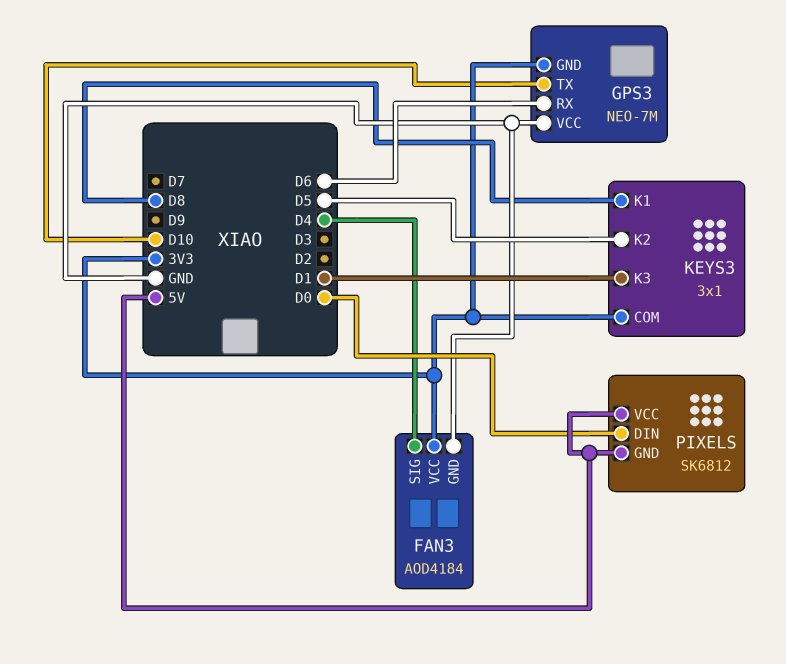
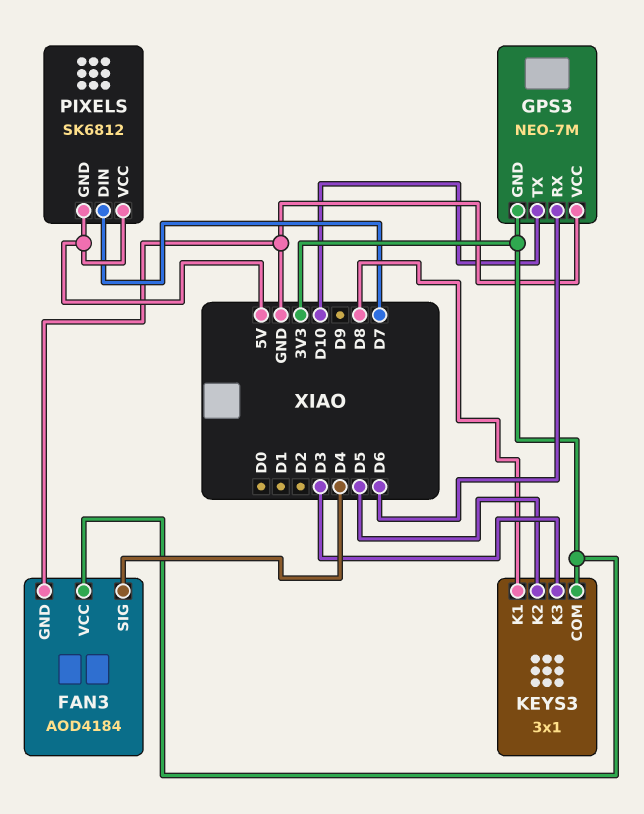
KEYS3 pin K3: D1 -> D3
PIXELS pin DIN: D0 -> D7

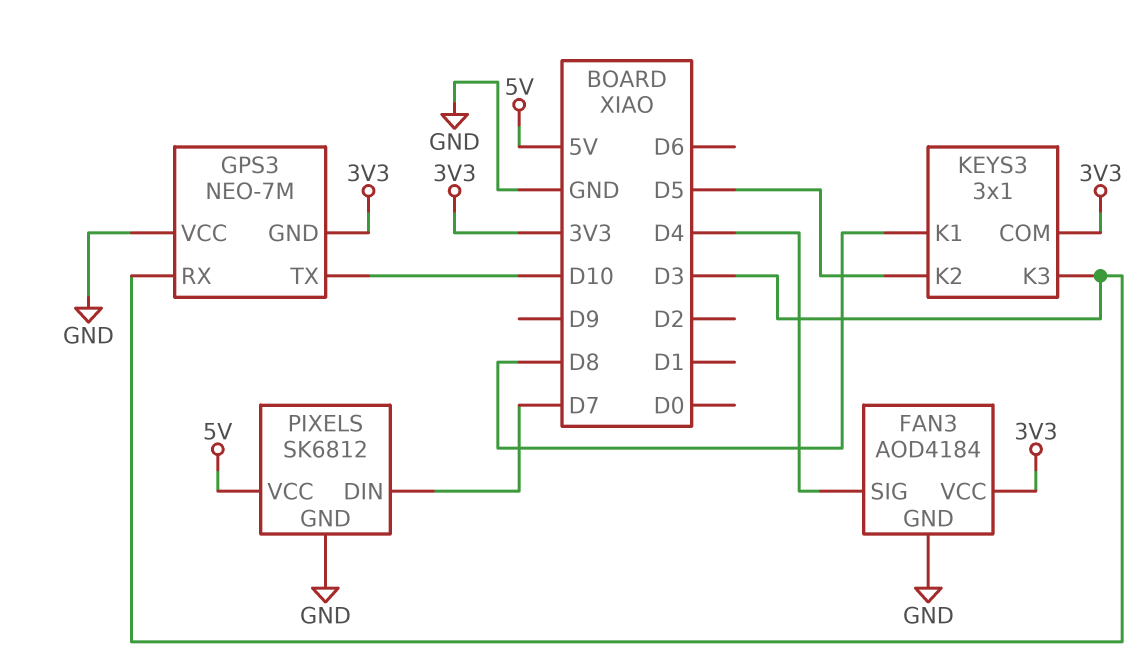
GPS3 pin RX: D6 -> D3
PIXELS pin GND: 5V -> GND

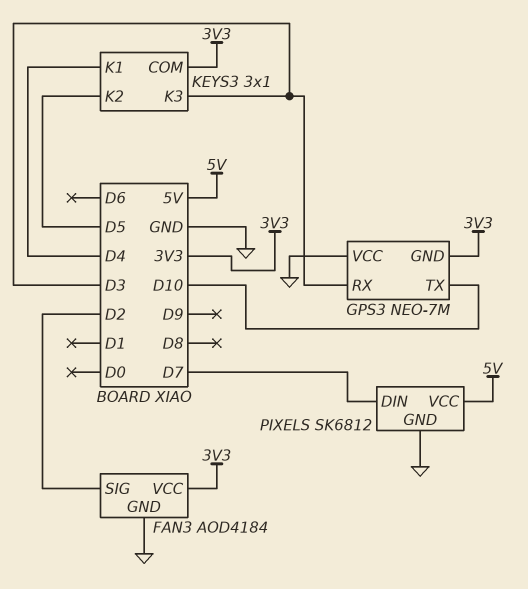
FAN3 pin SIG: D4 -> D2
KEYS3 pin K1: D8 -> D4

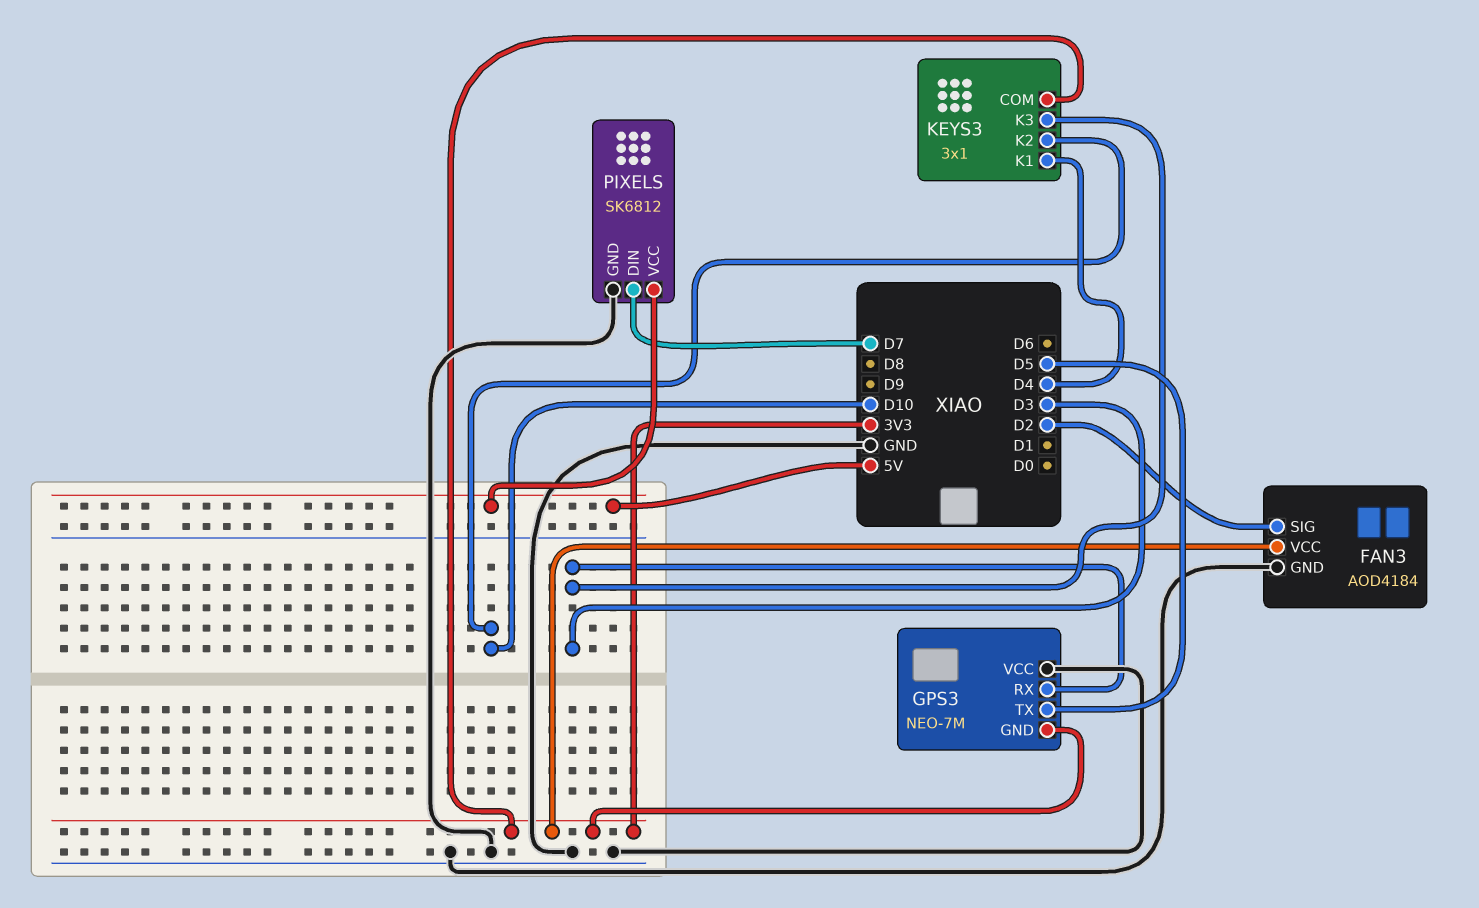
GPS3 pin TX: D10 -> D5
KEYS3 pin K2: D5 -> D10

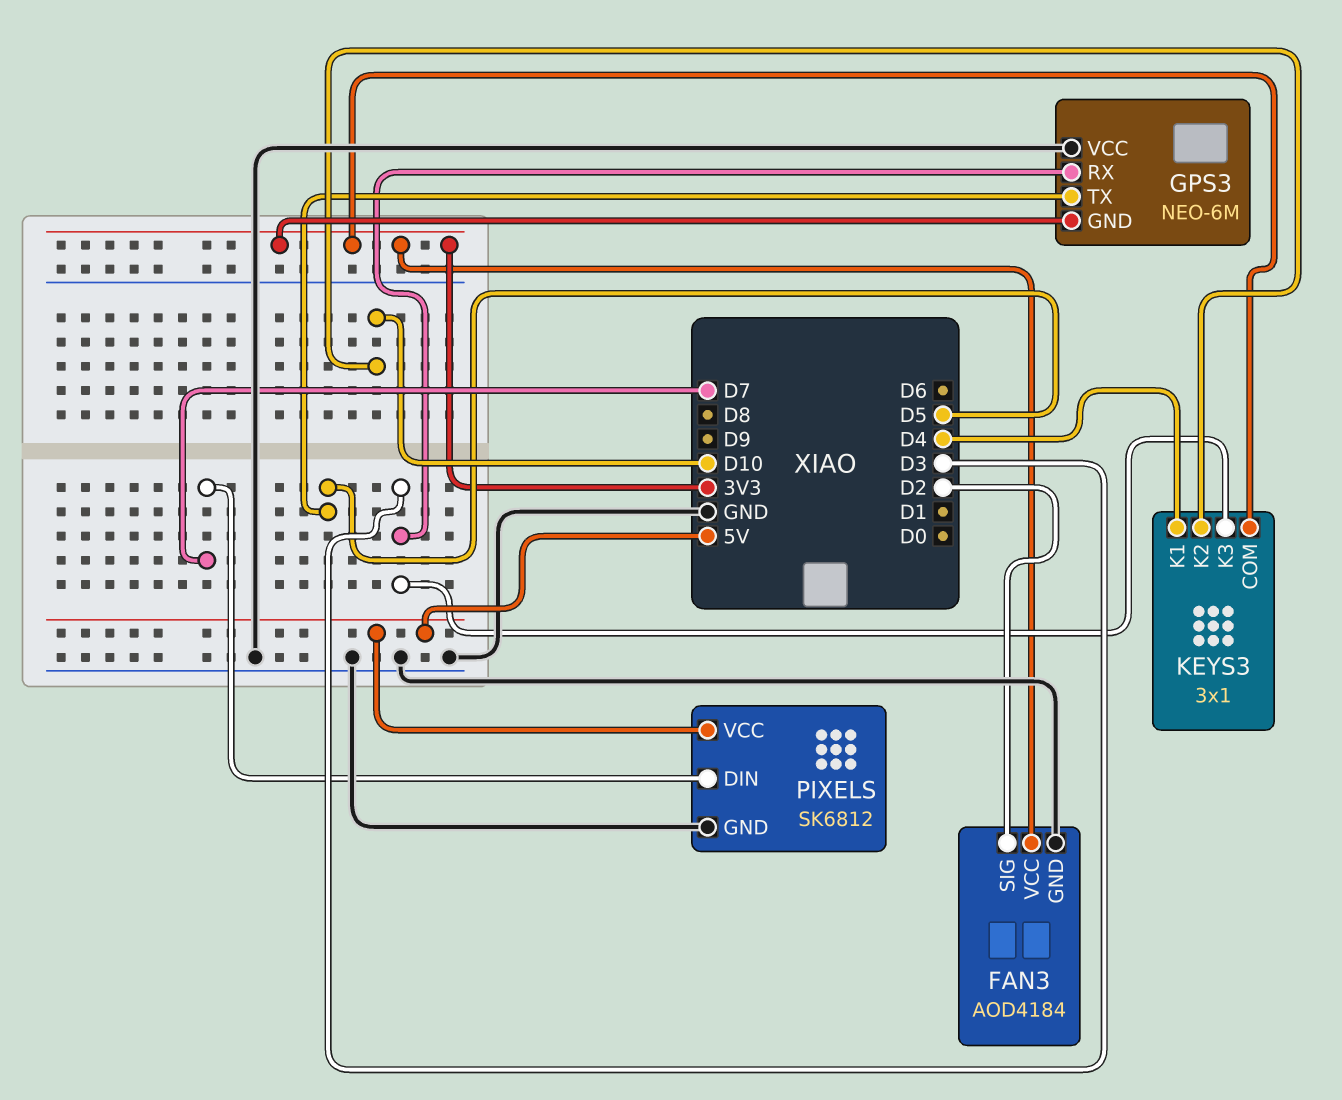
GPS3: NEO-7M -> NEO-6M

